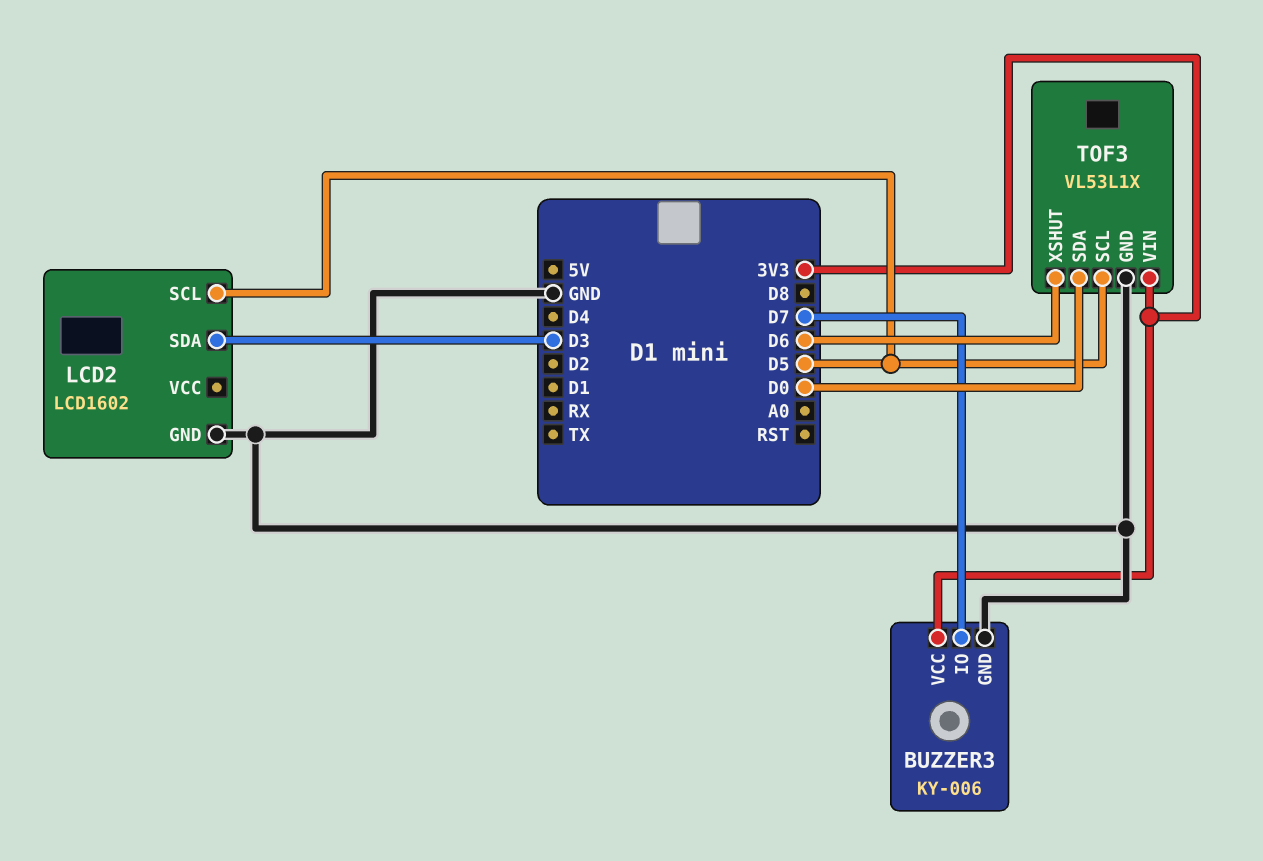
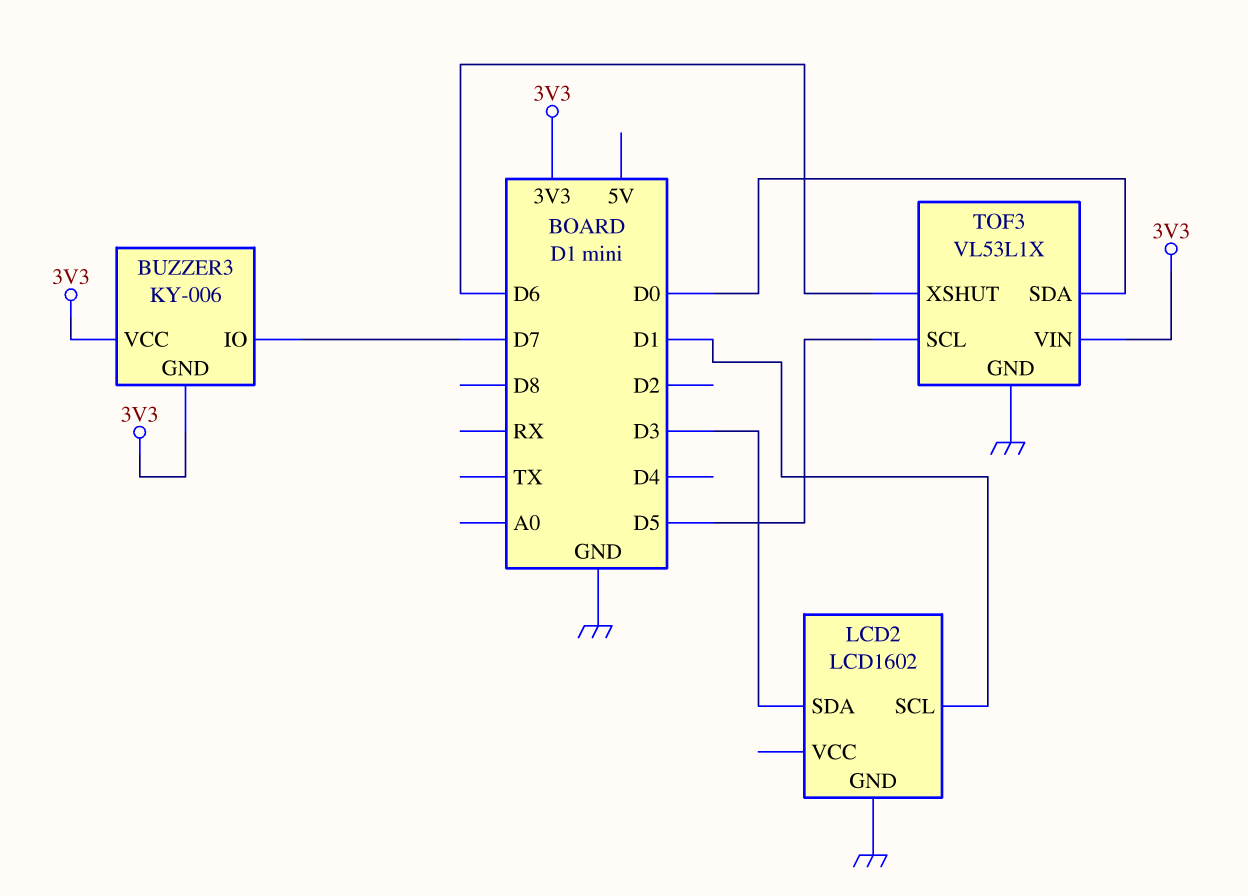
BUZZER3 pin GND: GND -> 3V3
LCD2 pin SCL: D5 -> D1

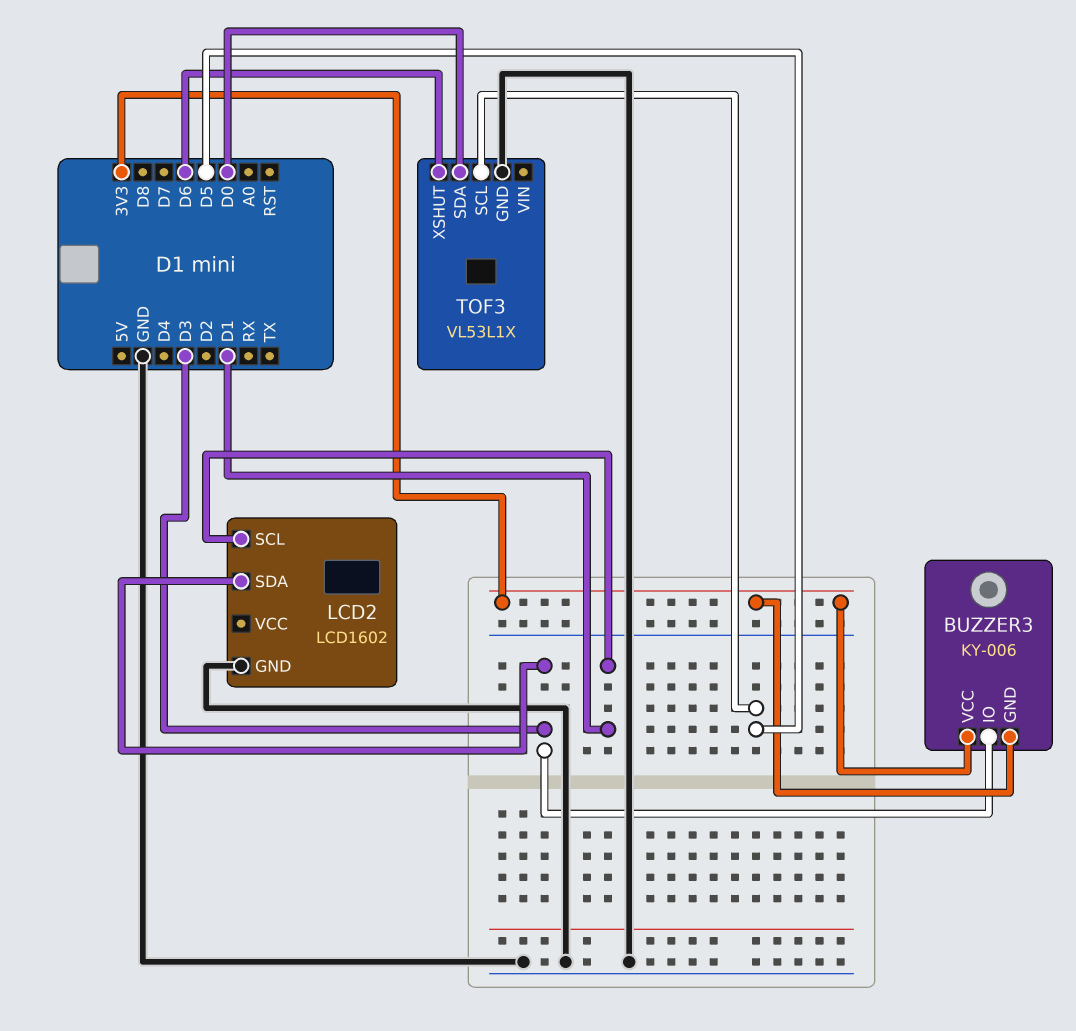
BUZZER3 pin IO: D7 -> D3
TOF3 pin VIN: 3V3 -> none

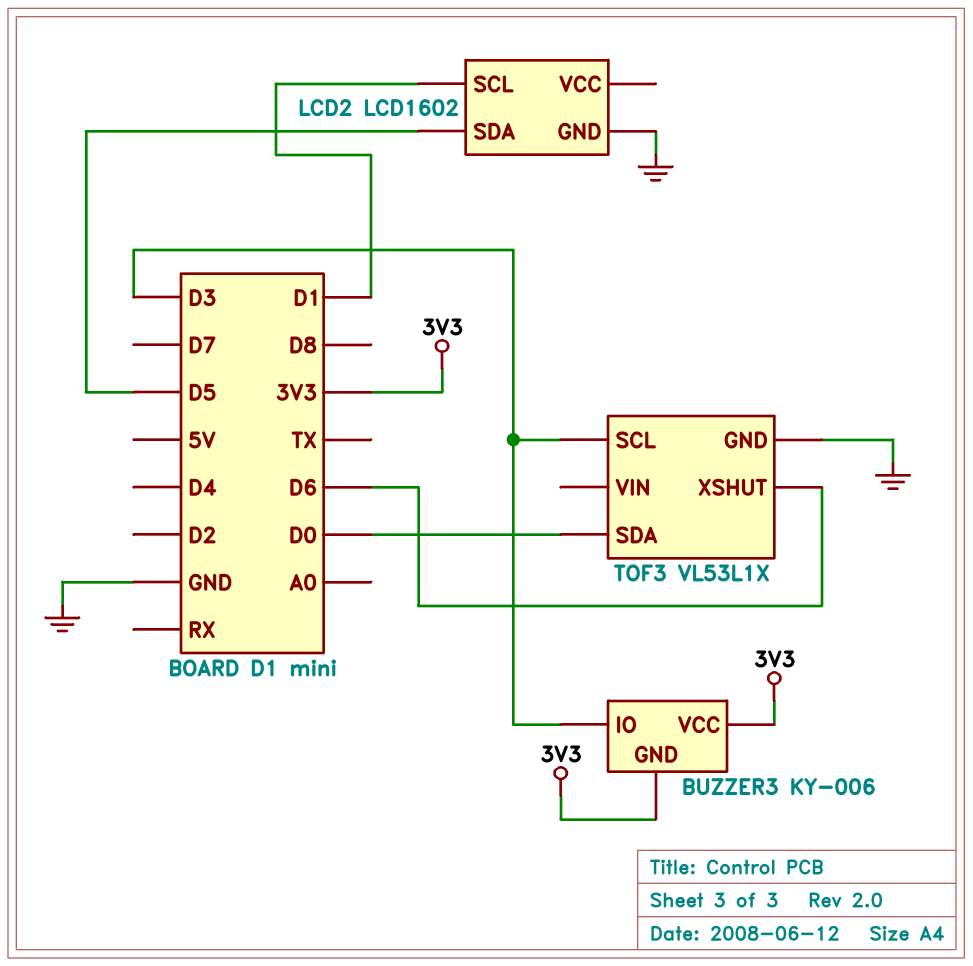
LCD2 pin SDA: D3 -> D5
TOF3 pin SCL: D5 -> D3

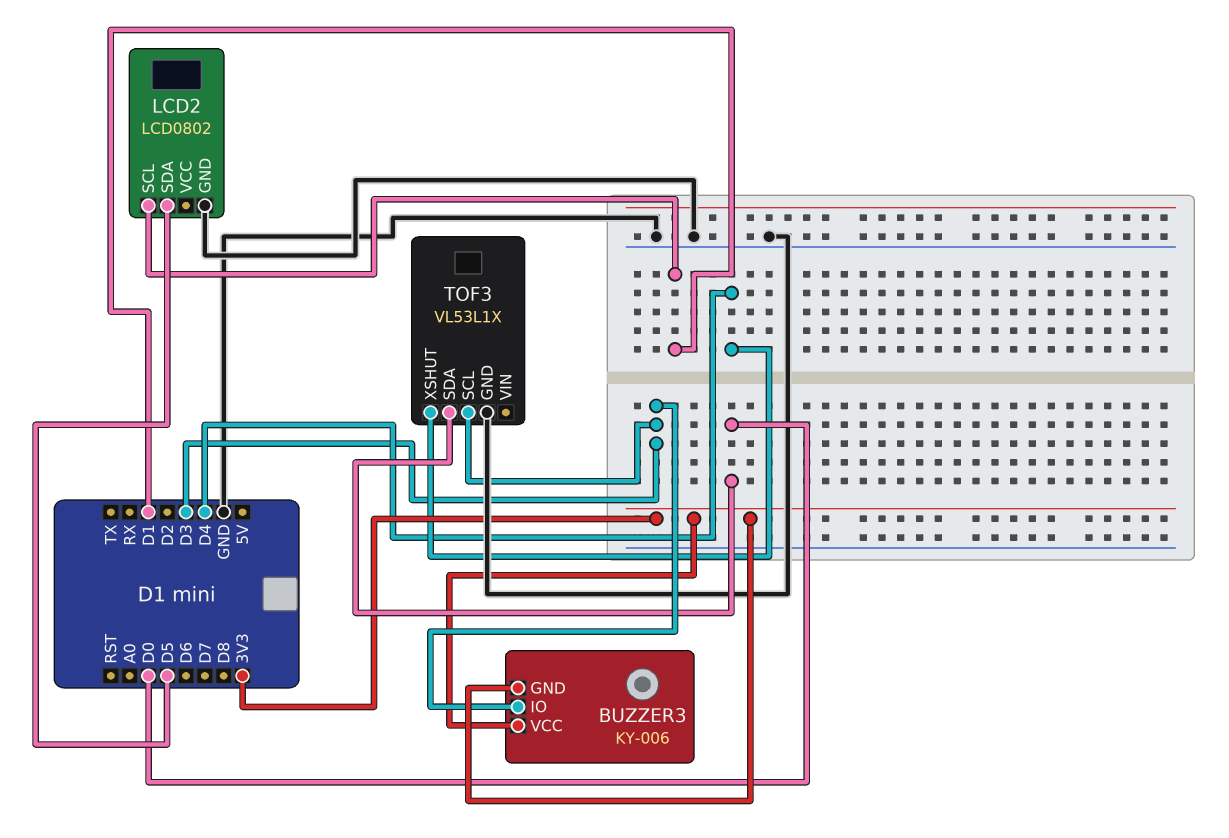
LCD2: LCD1602 -> LCD0802
TOF3 pin XSHUT: D6 -> D4

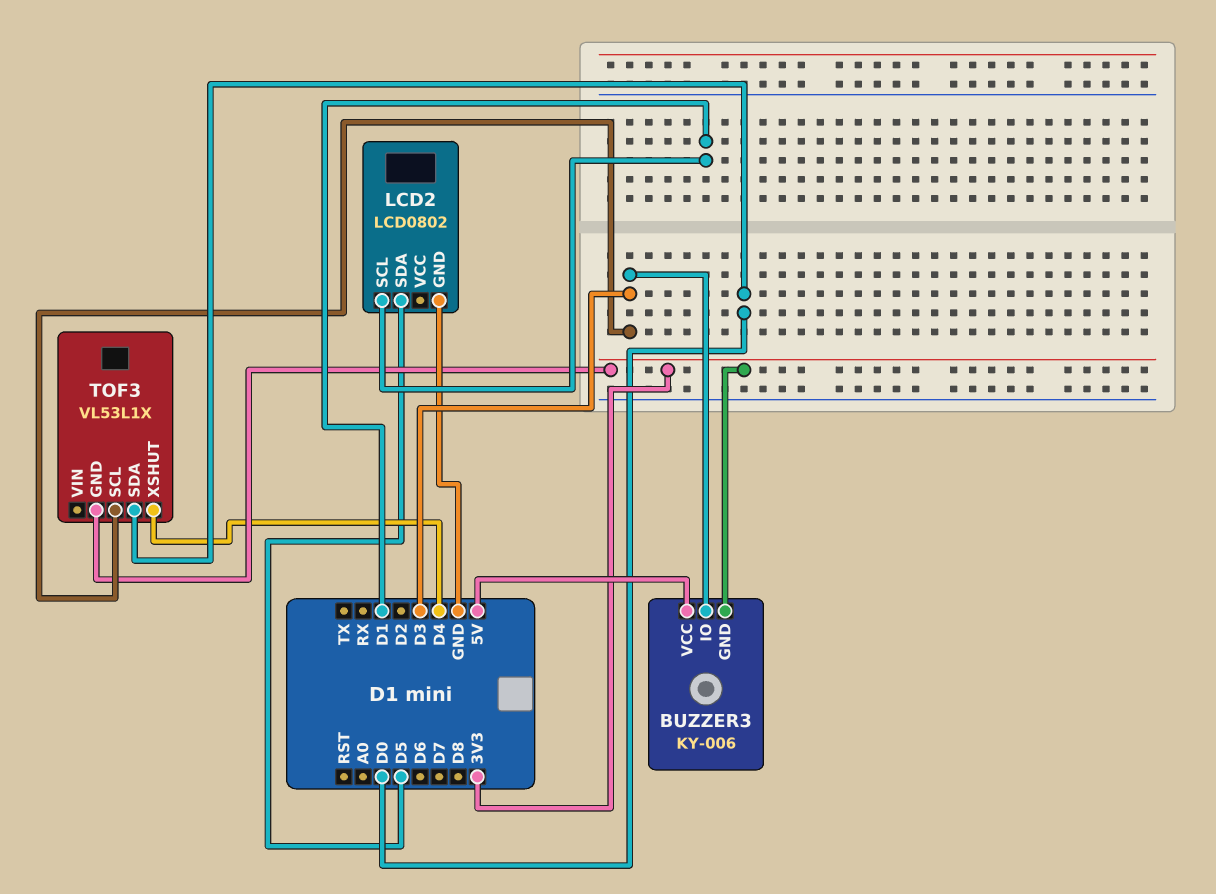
BUZZER3 pin VCC: 3V3 -> 5V
TOF3 pin GND: GND -> 3V3

